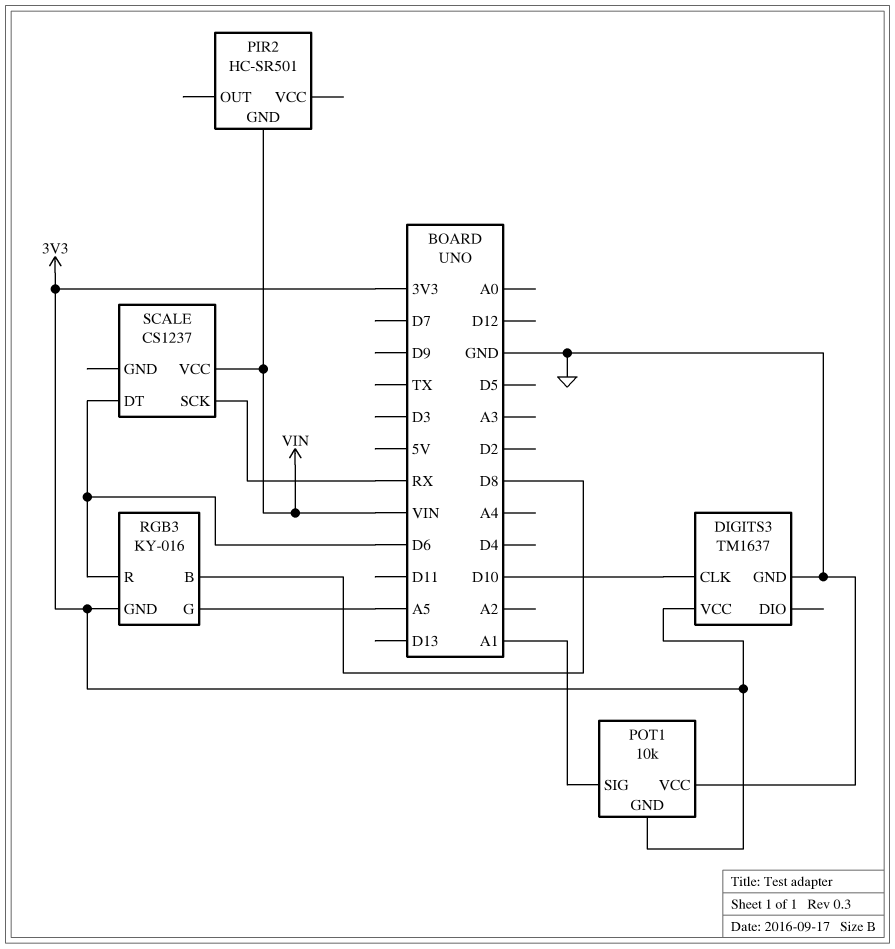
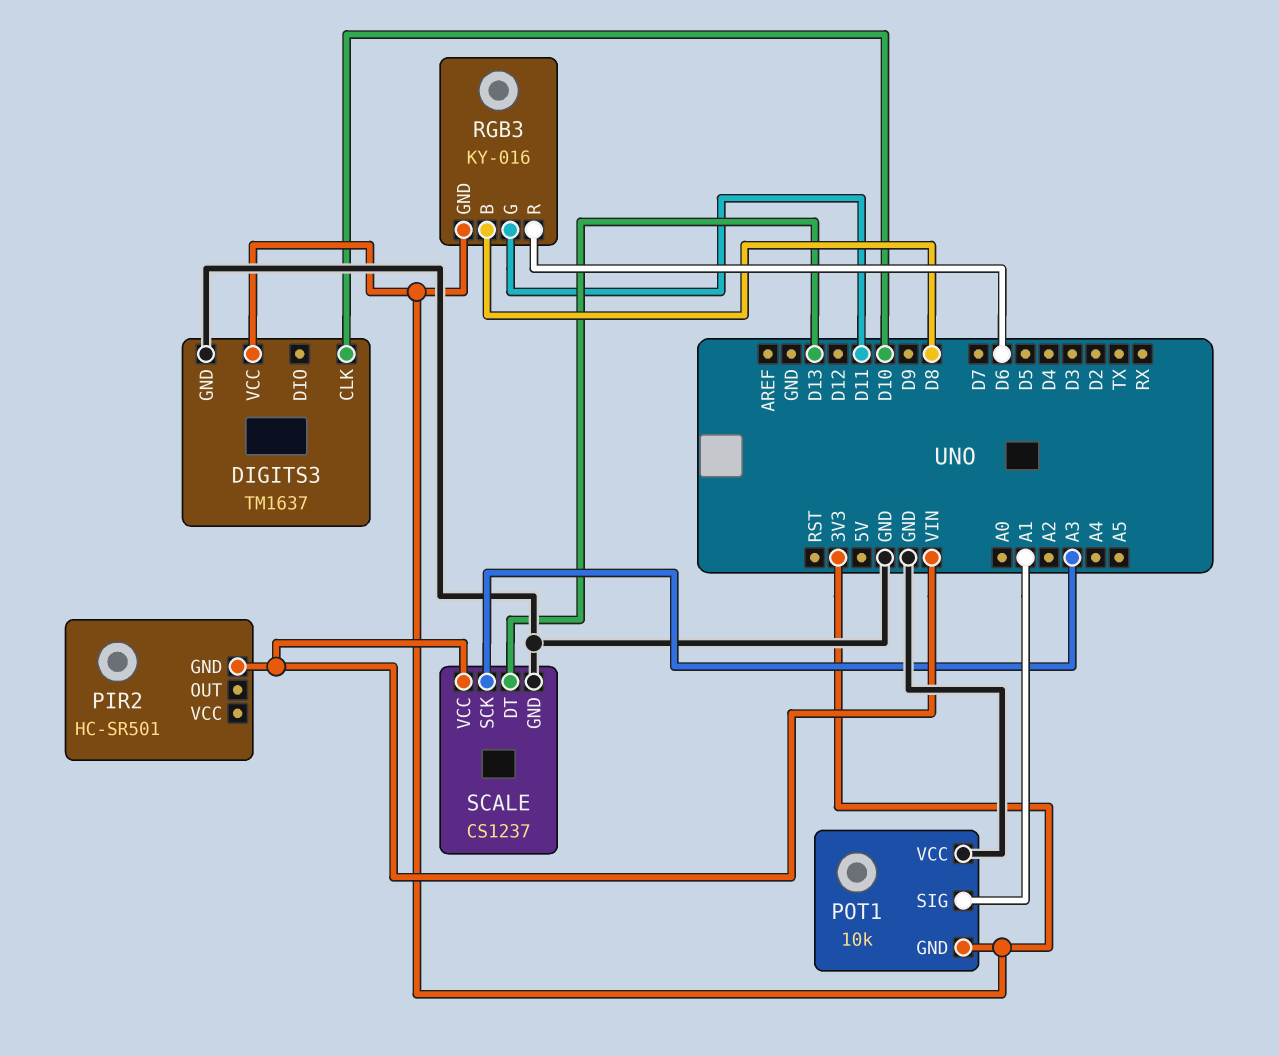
RGB3 pin G: A5 -> D11
SCALE pin DT: D6 -> D13
SCALE pin GND: none -> GND
SCALE pin SCK: RX -> A3

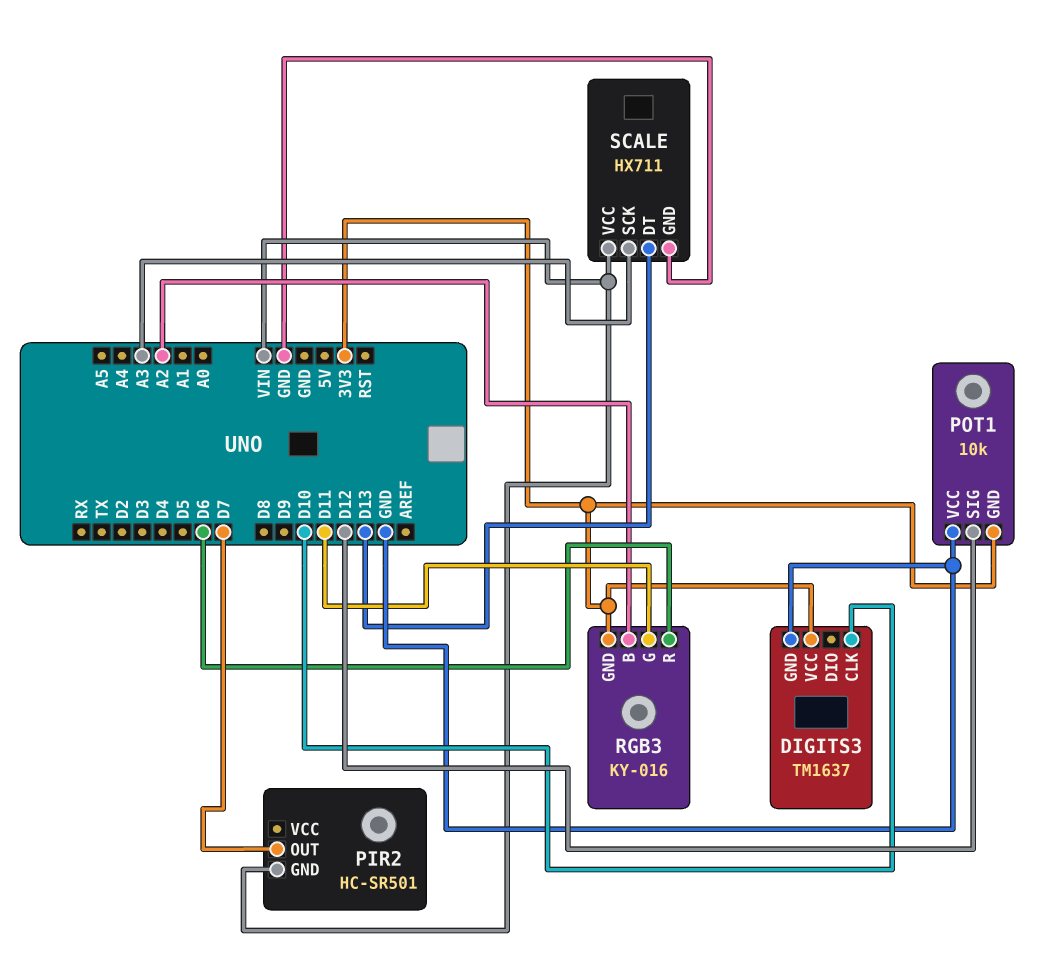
PIR2 pin OUT: none -> D7
POT1 pin SIG: A1 -> D12
RGB3 pin B: D8 -> A2
SCALE: CS1237 -> HX711

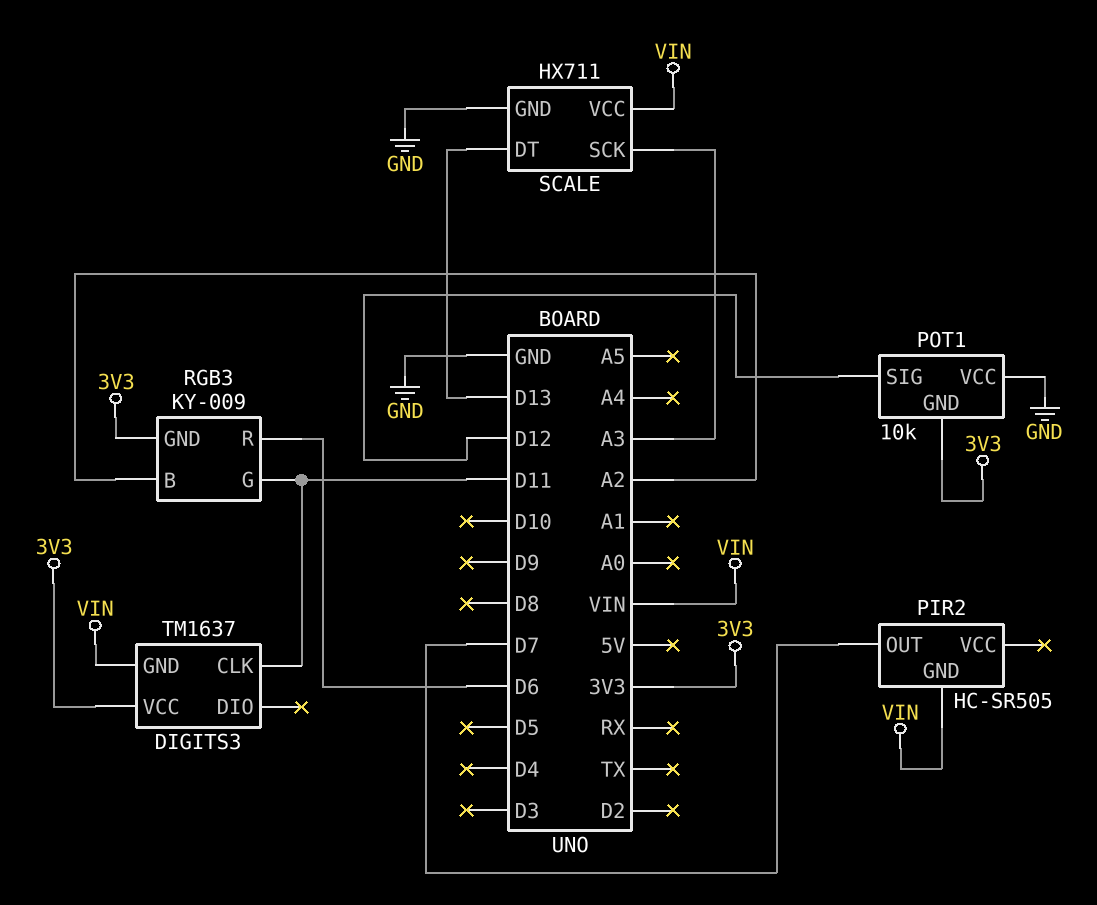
DIGITS3 pin CLK: D10 -> D11
DIGITS3 pin GND: GND -> VIN
PIR2: HC-SR501 -> HC-SR505
RGB3: KY-016 -> KY-009

